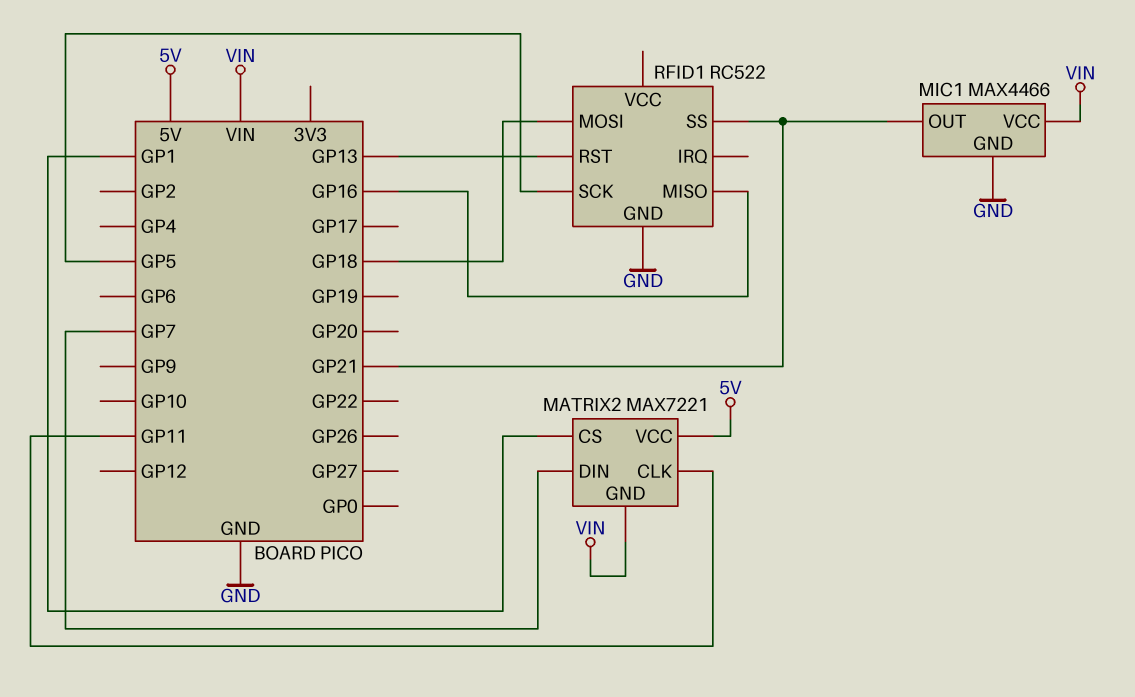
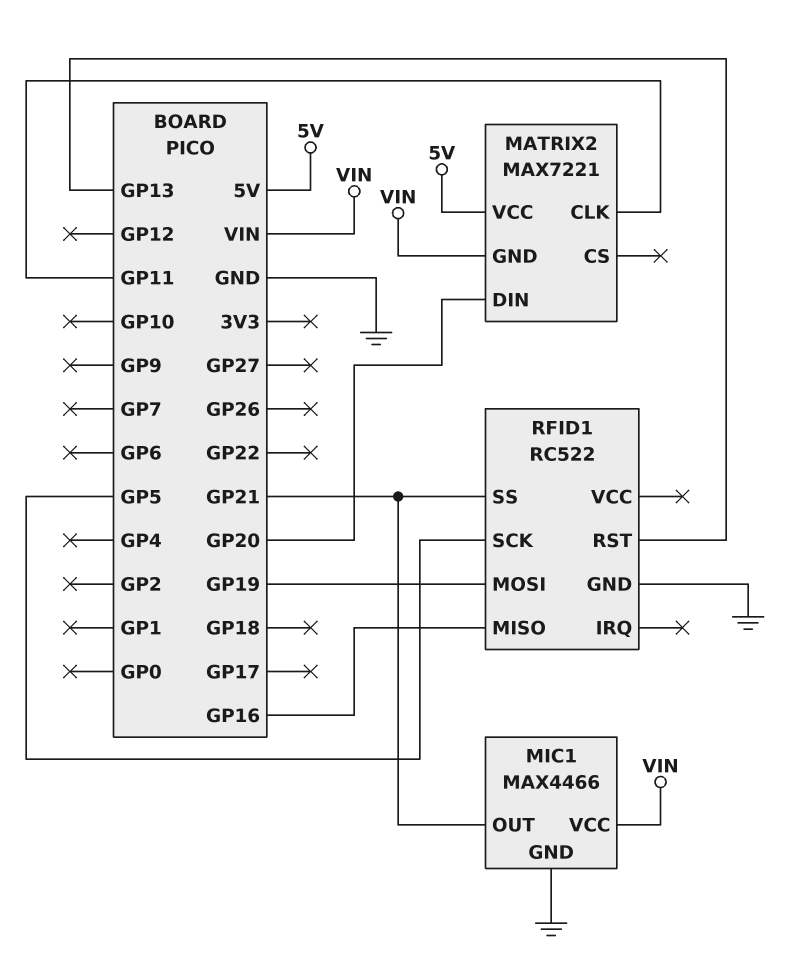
MATRIX2 pin CS: GP1 -> none
MATRIX2 pin DIN: GP7 -> GP20
RFID1 pin MOSI: GP18 -> GP19

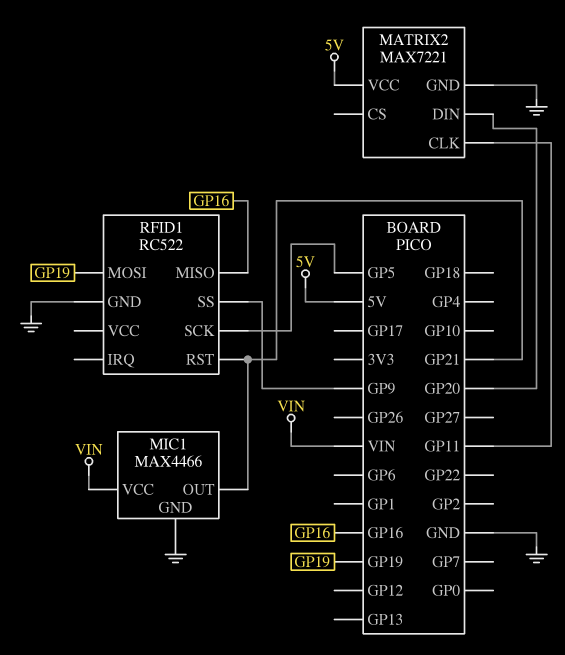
MATRIX2 pin GND: VIN -> GND
RFID1 pin RST: GP13 -> GP21
RFID1 pin SS: GP21 -> GP9

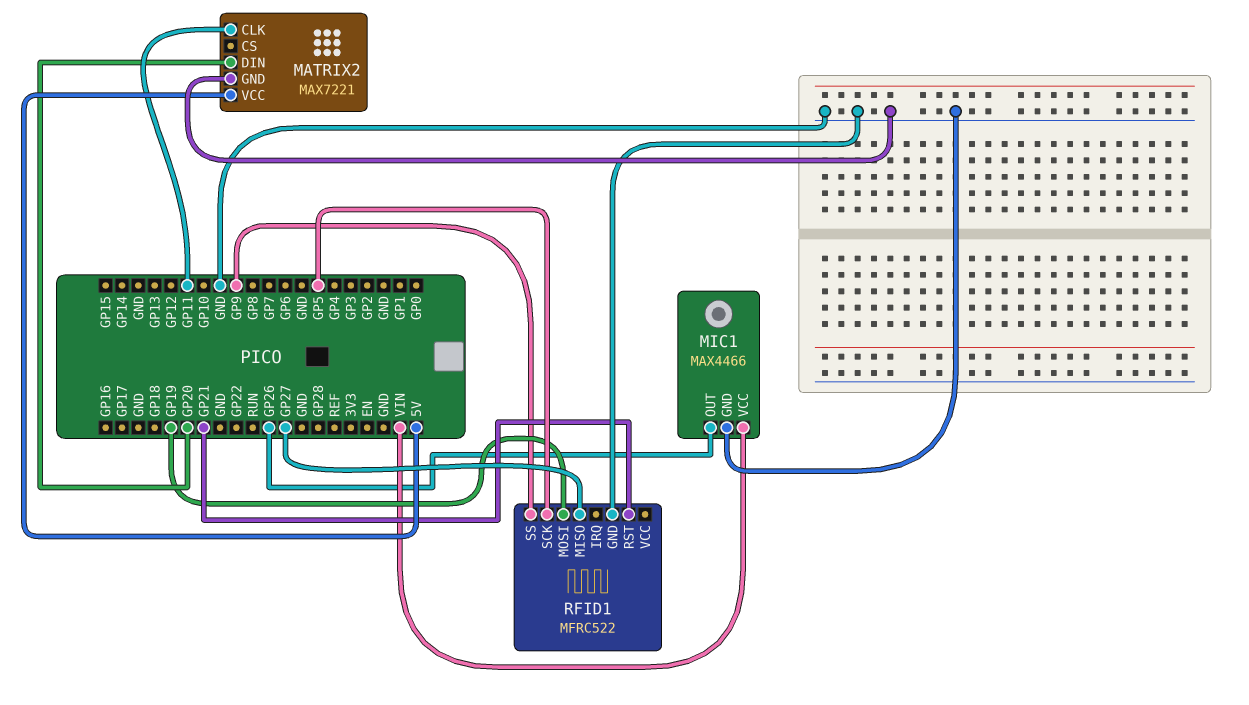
MIC1 pin OUT: GP21 -> GP26
RFID1: RC522 -> MFRC522
RFID1 pin MISO: GP16 -> GP27

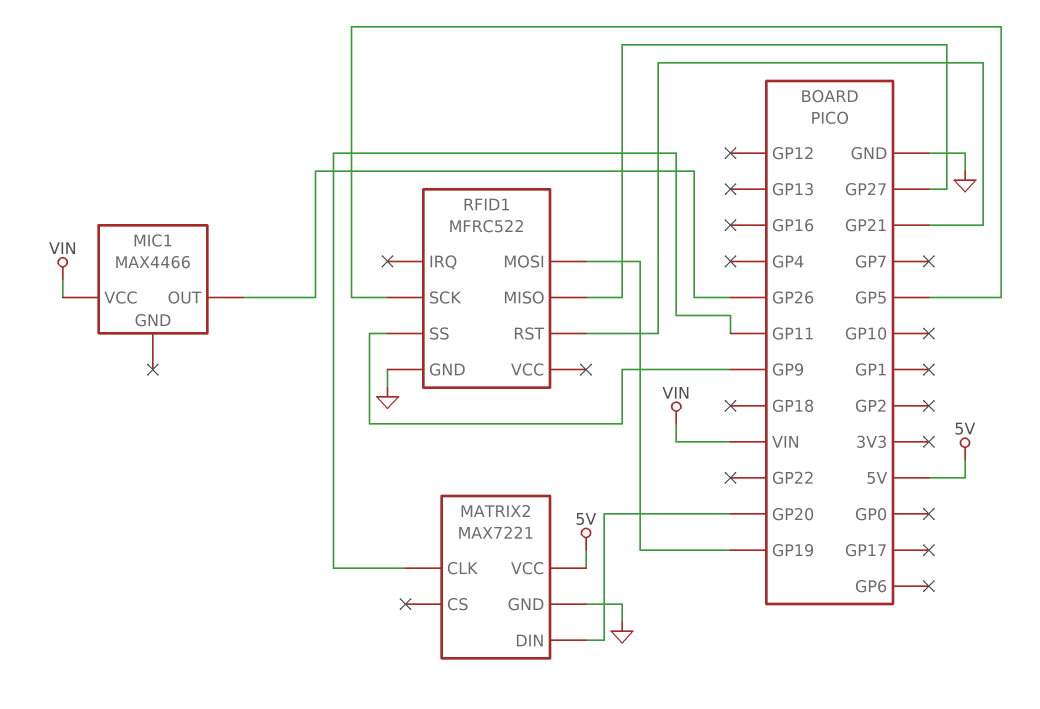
MIC1 pin GND: GND -> none

